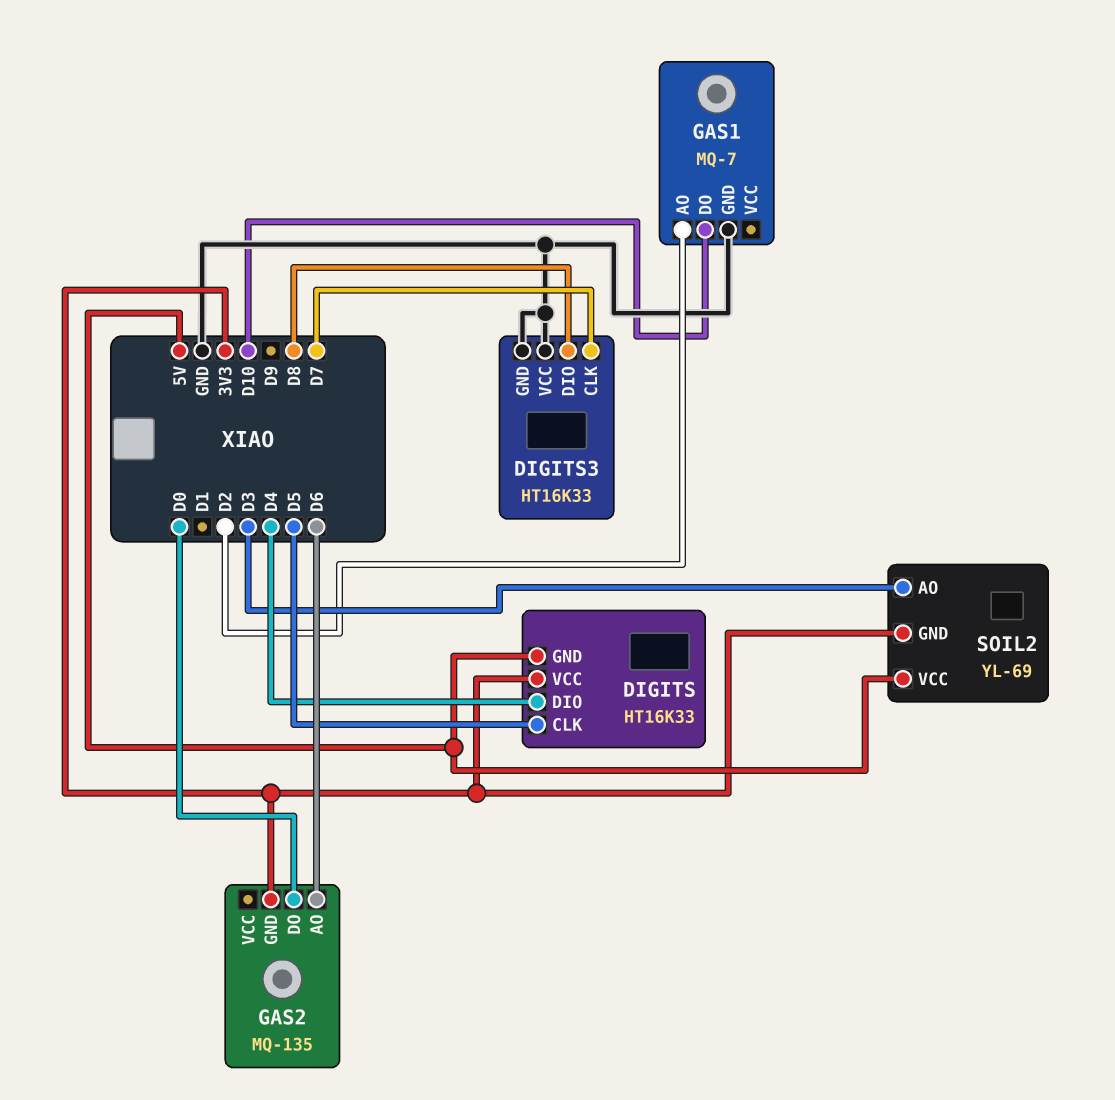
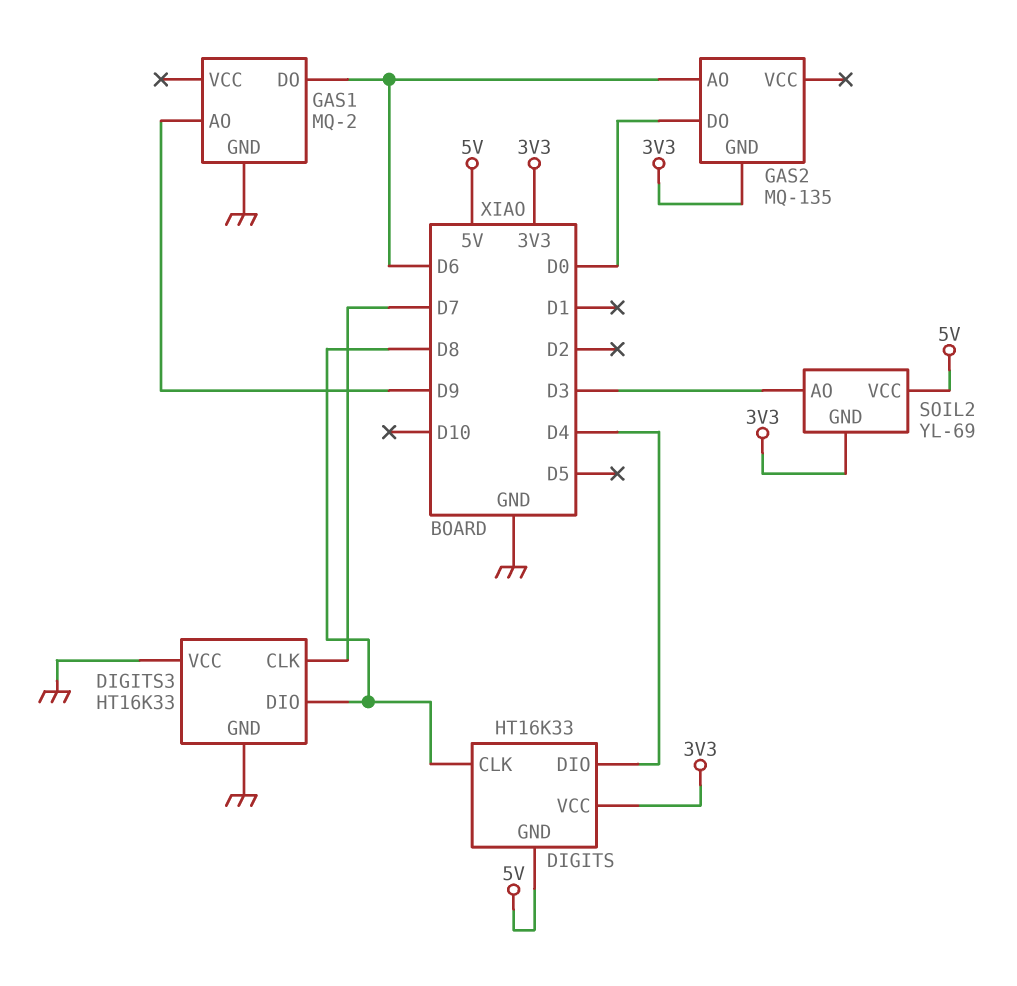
DIGITS pin CLK: D5 -> D8
GAS1: MQ-7 -> MQ-2
GAS1 pin AO: D2 -> D9
GAS1 pin DO: D10 -> D6

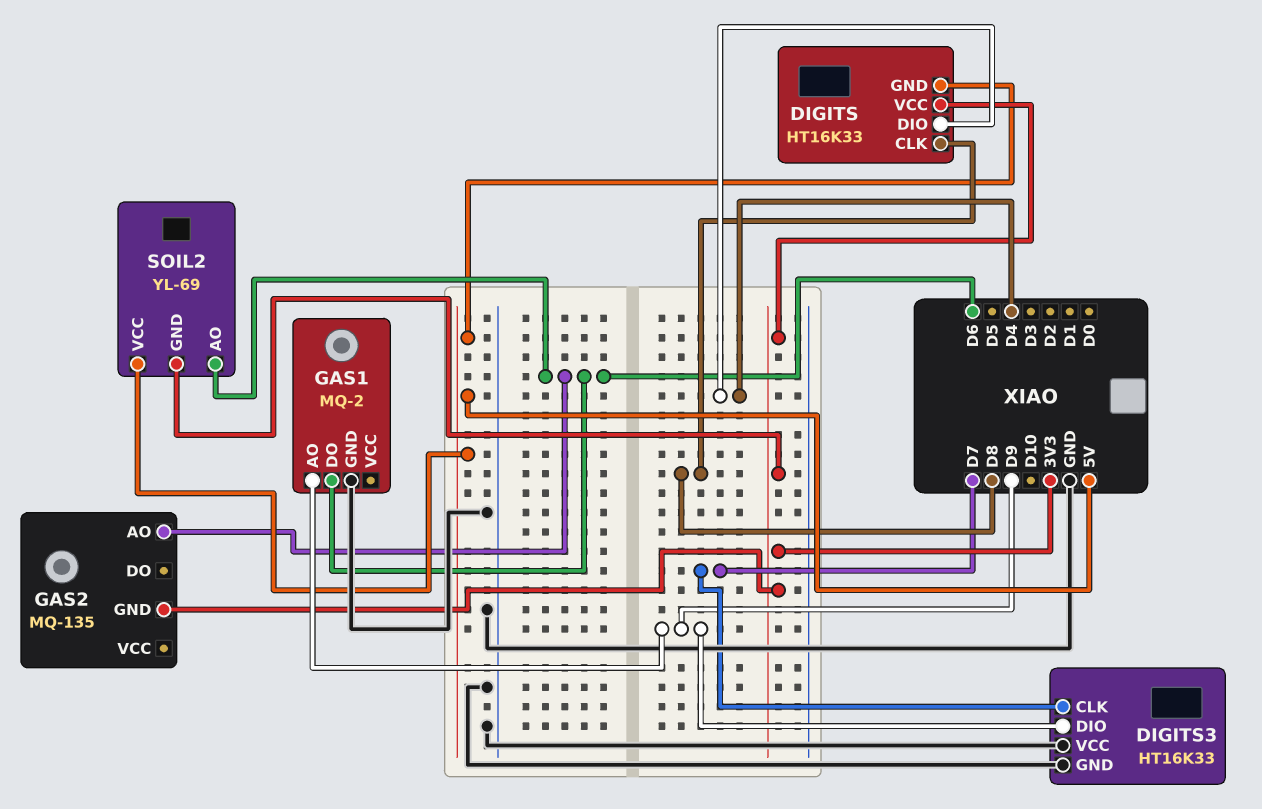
DIGITS3 pin DIO: D8 -> D9
GAS2 pin DO: D0 -> none
SOIL2 pin AO: D3 -> D6

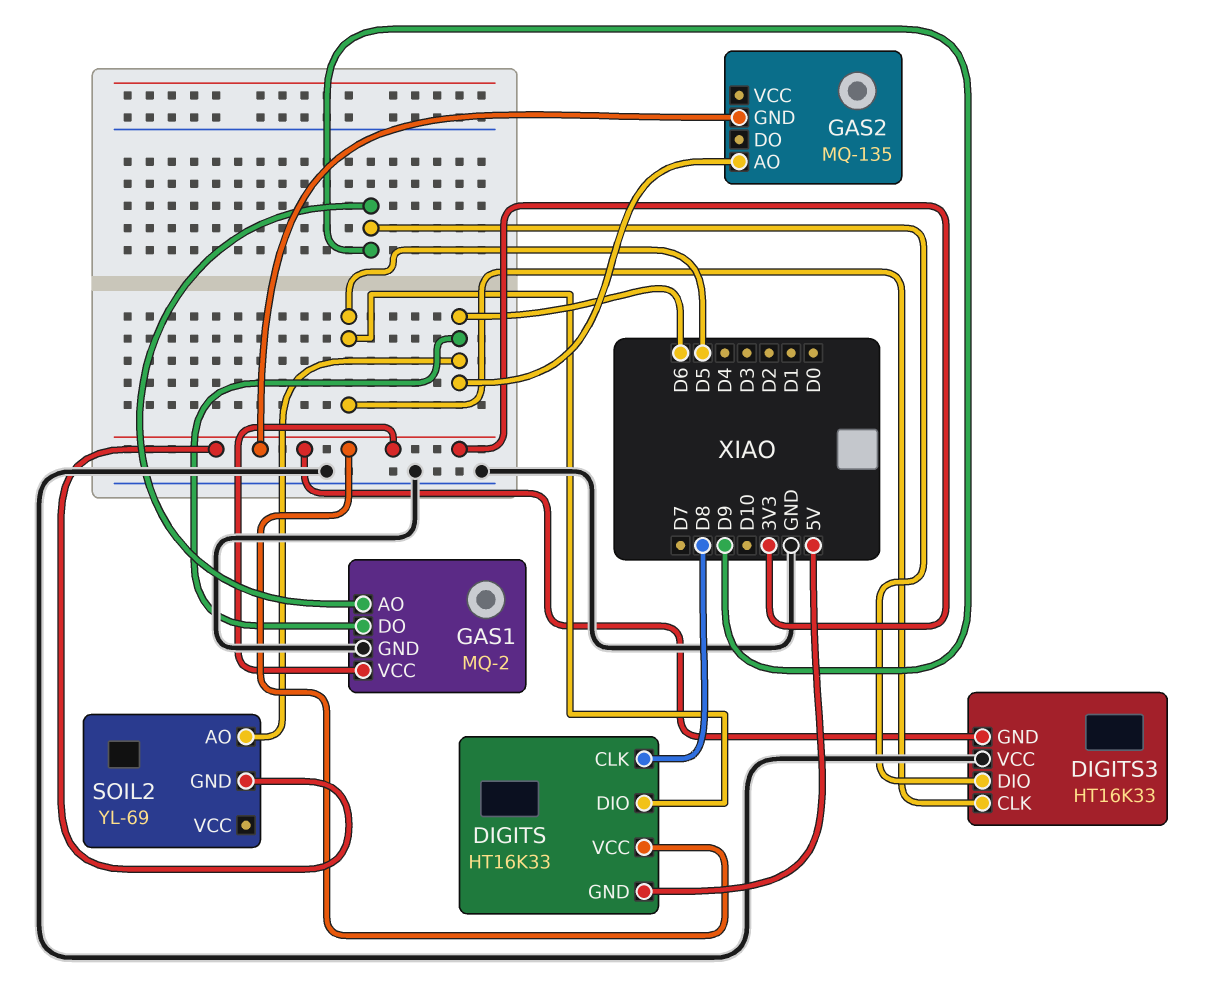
DIGITS pin DIO: D4 -> D5
DIGITS3 pin CLK: D7 -> D5
DIGITS3 pin GND: GND -> 3V3
GAS1 pin VCC: none -> 3V3
SOIL2 pin VCC: 5V -> none

